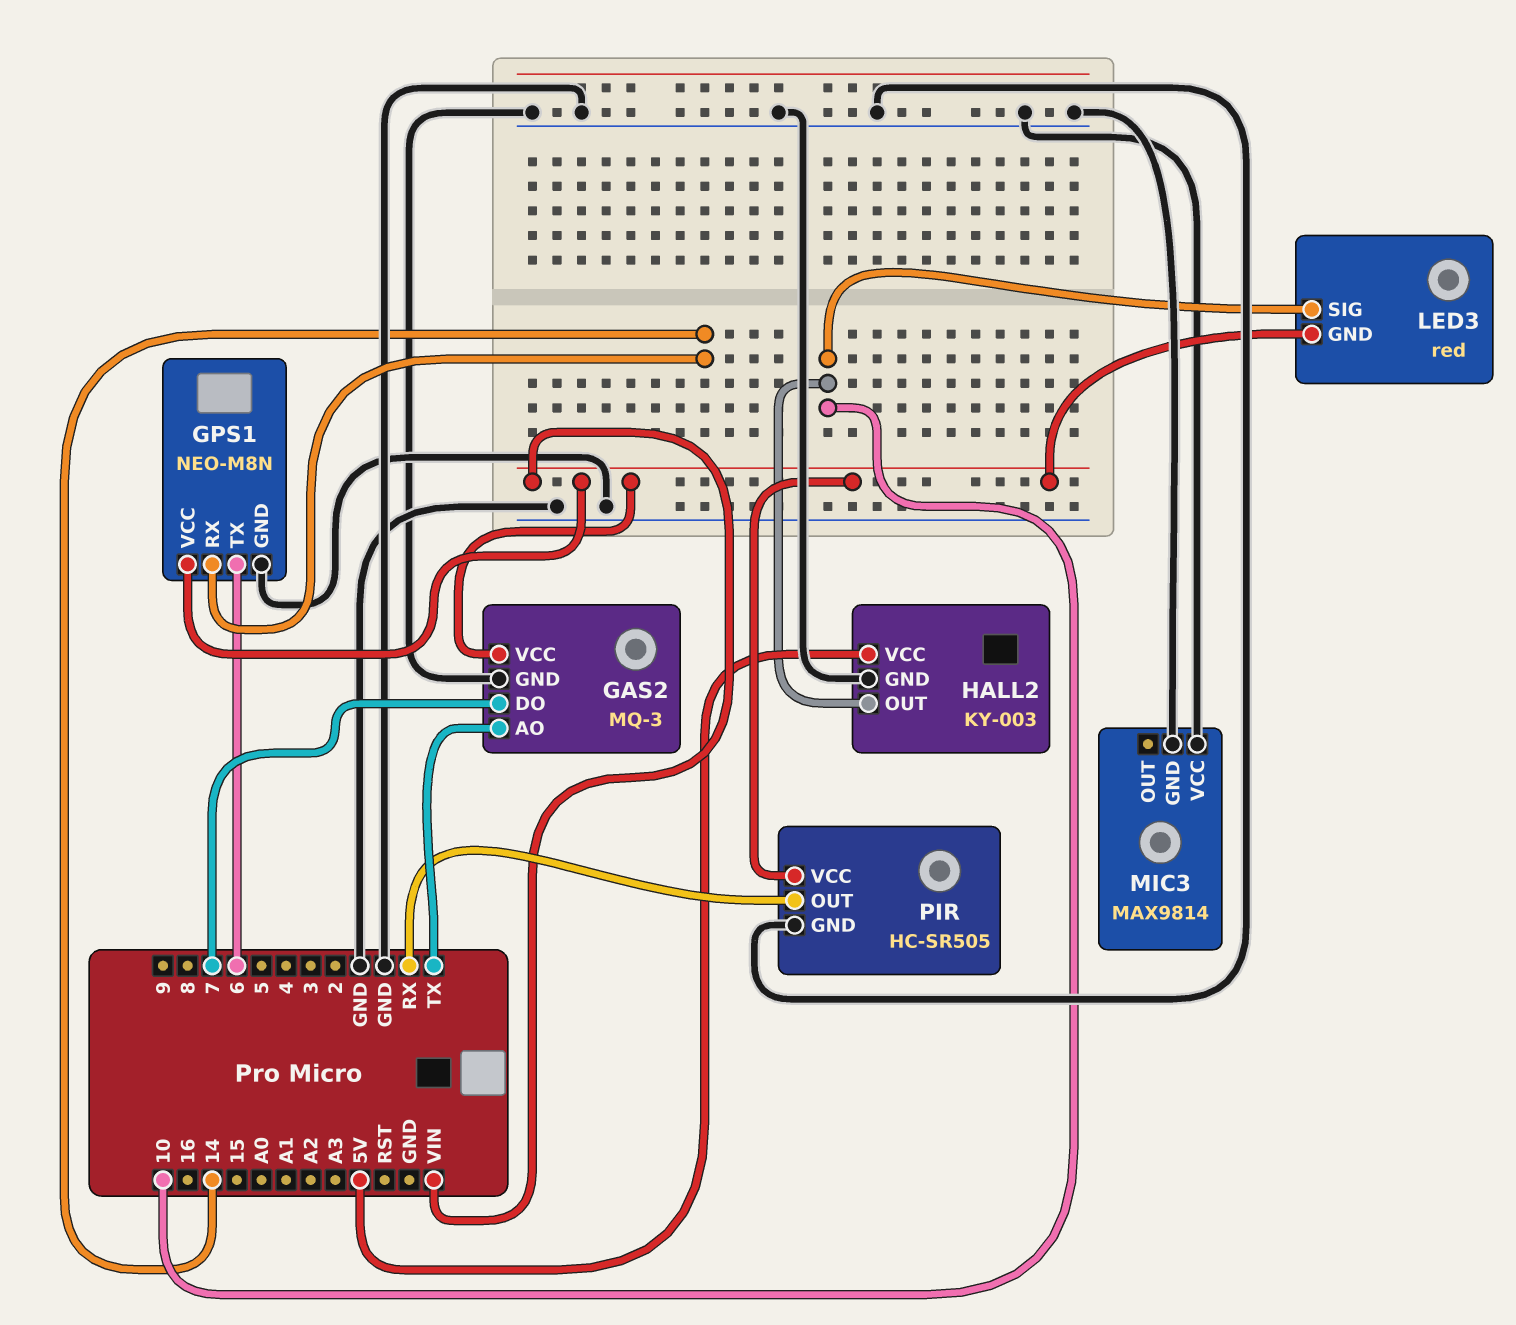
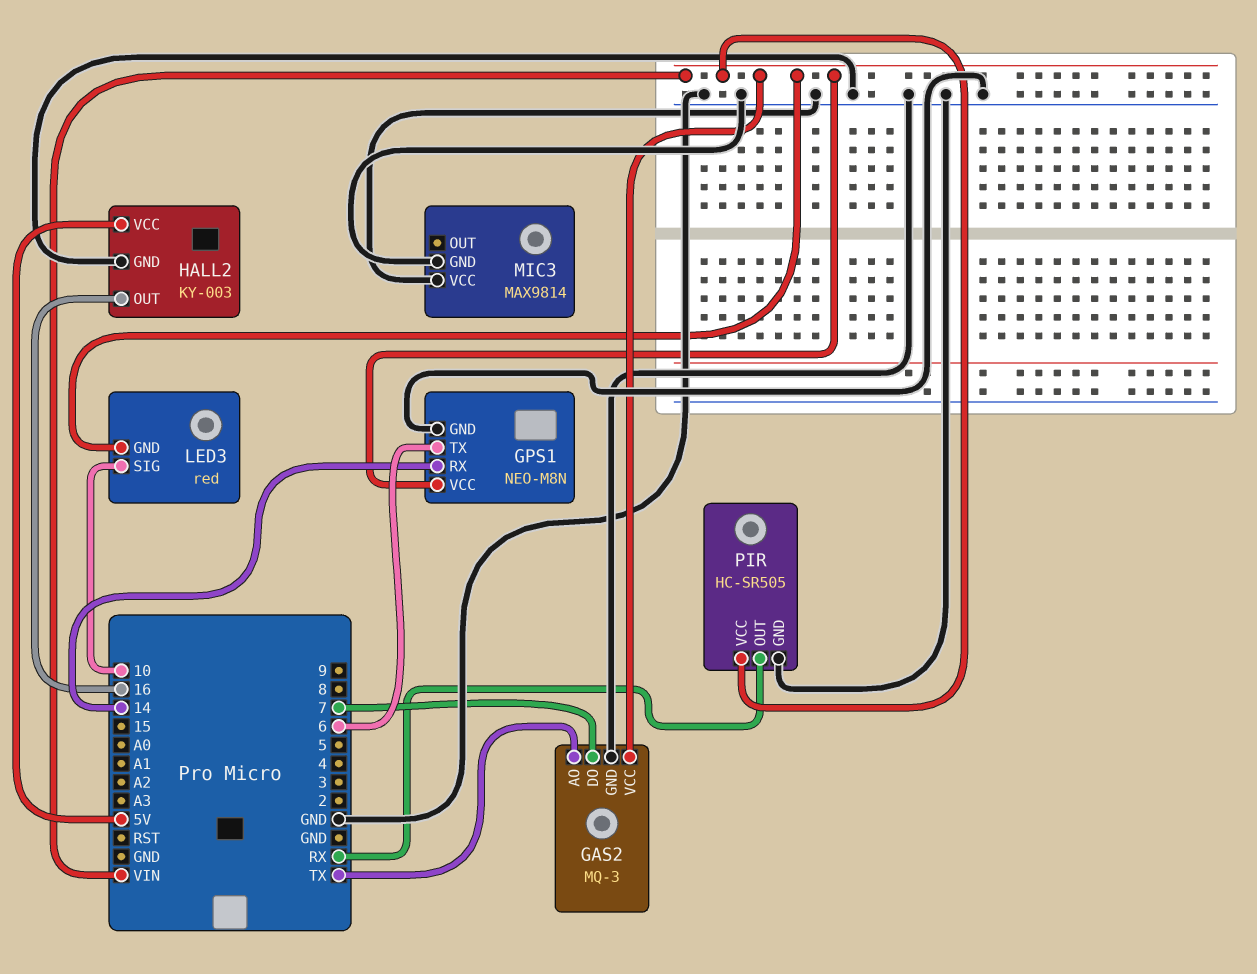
HALL2 pin OUT: 10 -> 16

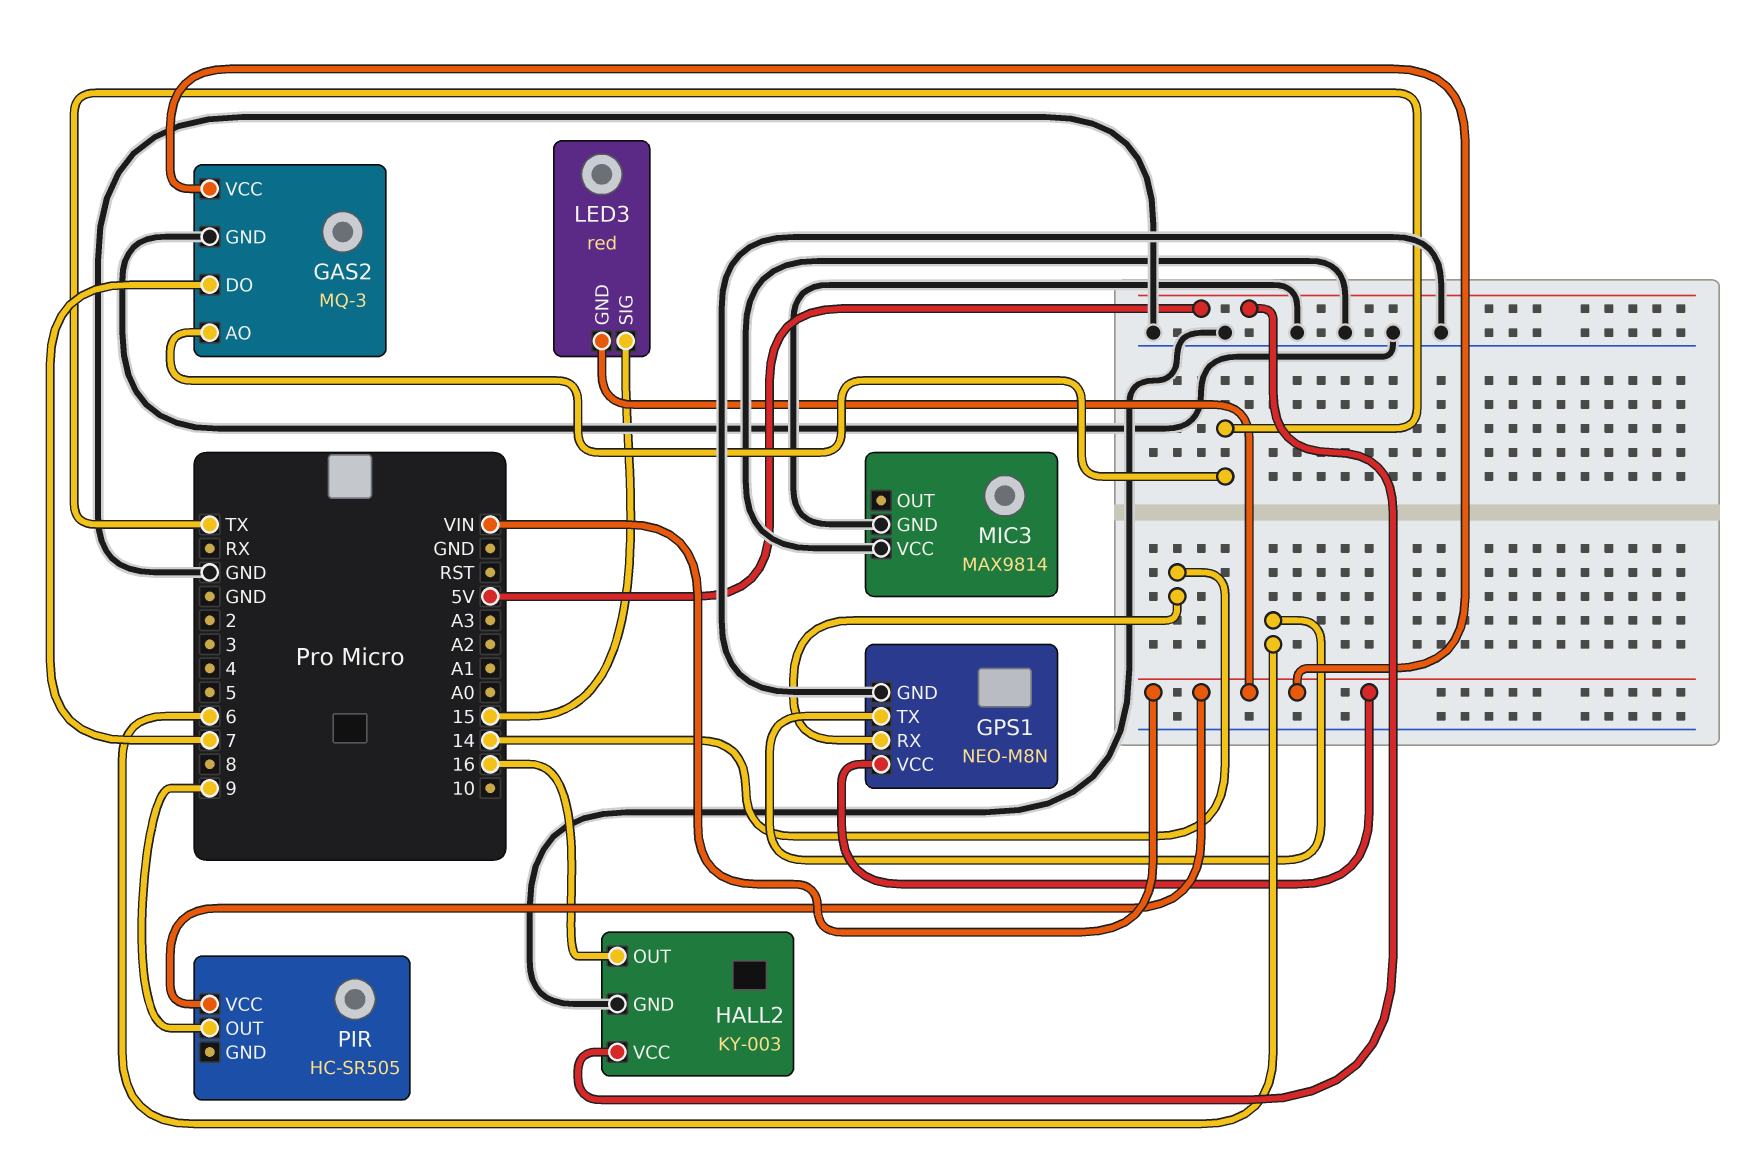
LED3 pin SIG: 10 -> 15
PIR pin GND: GND -> none
PIR pin OUT: RX -> 9

